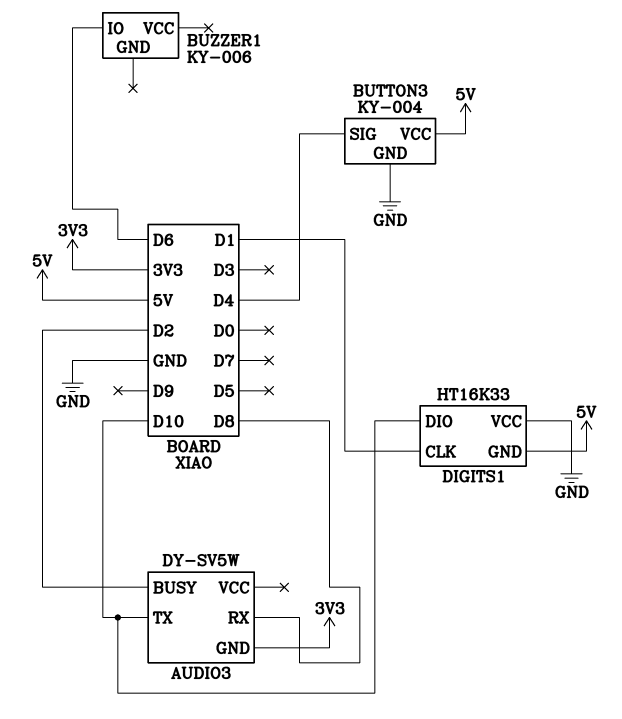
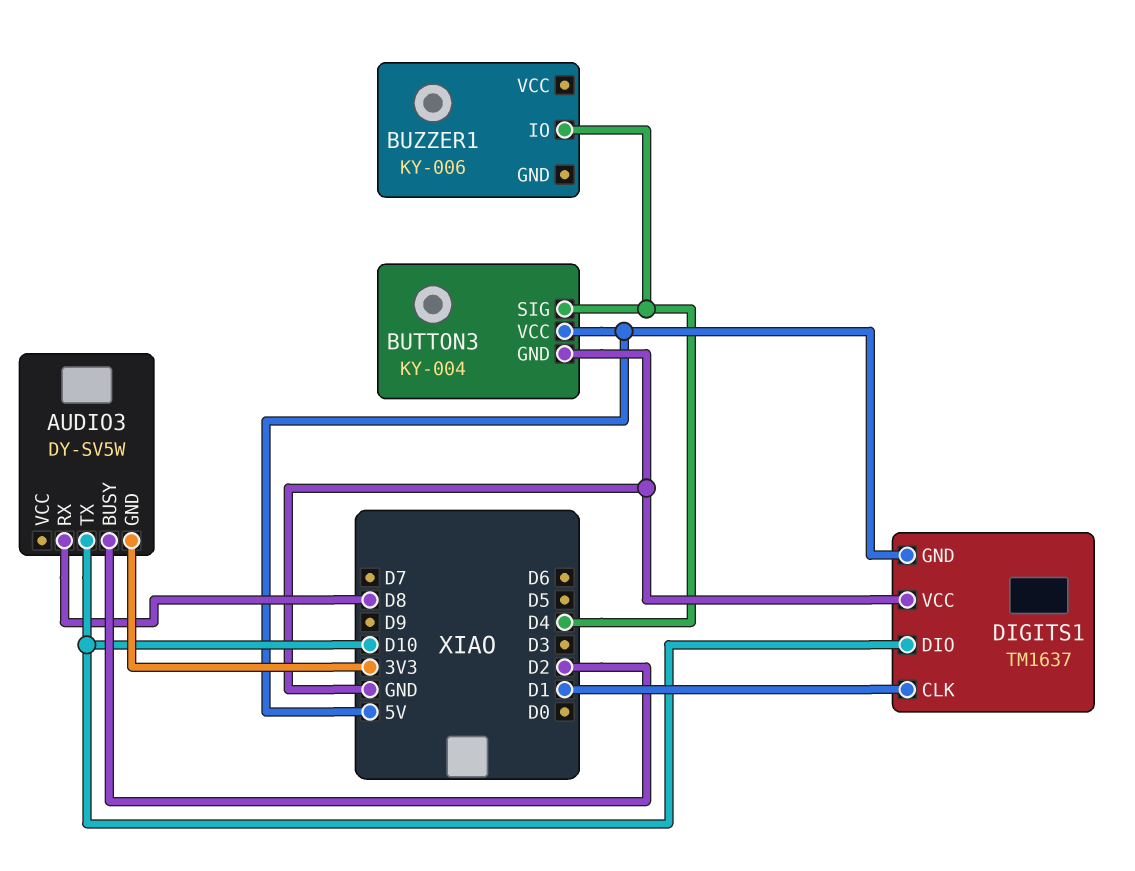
BUZZER1 pin IO: D6 -> D4
DIGITS1: HT16K33 -> TM1637

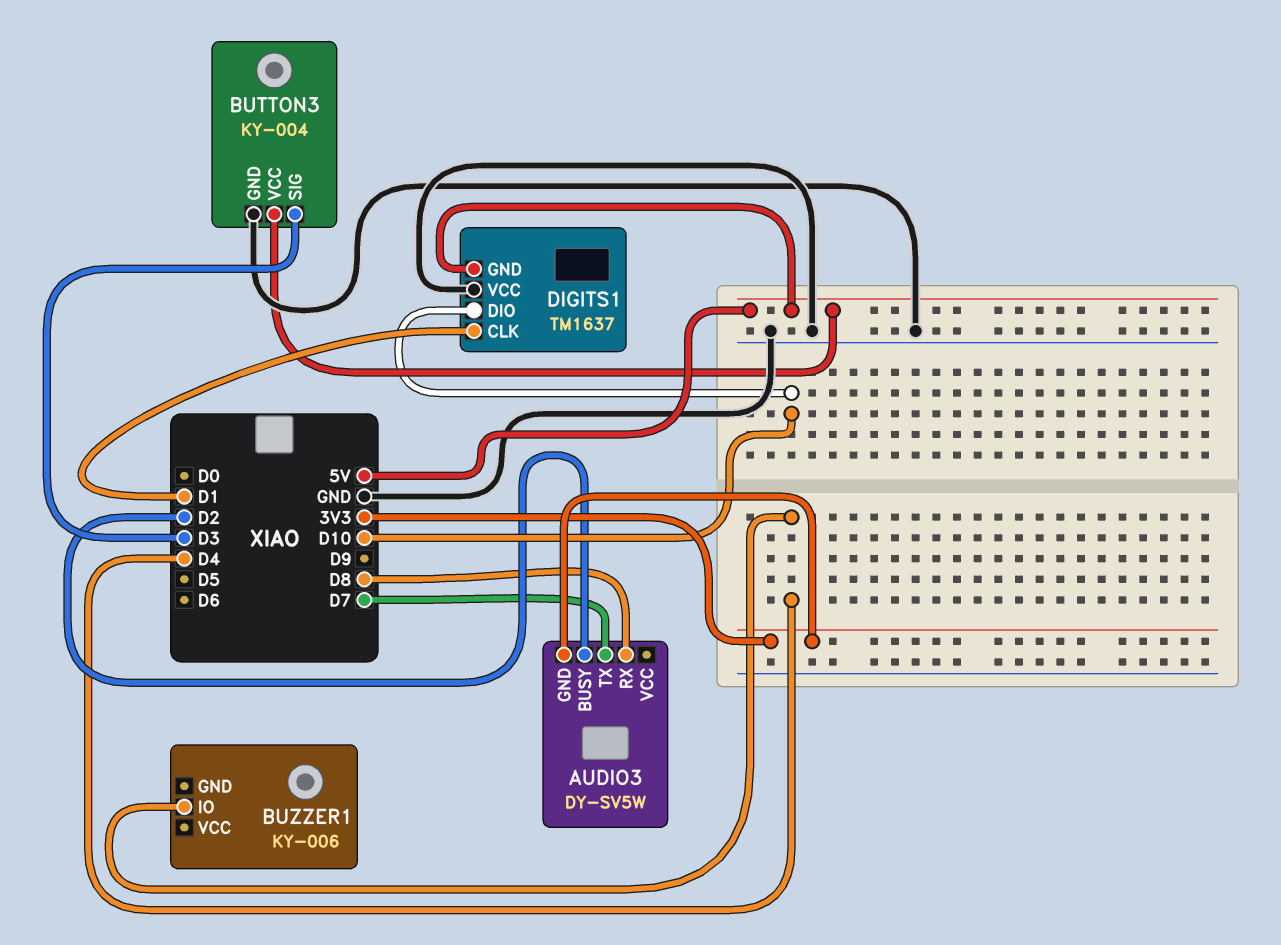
AUDIO3 pin TX: D10 -> D7
BUTTON3 pin SIG: D4 -> D3

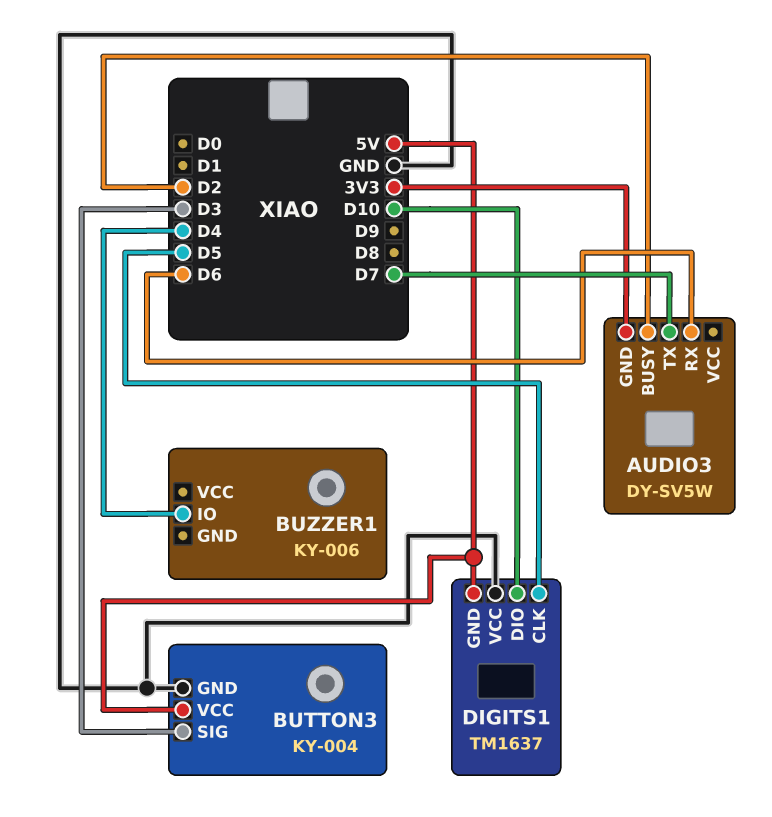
AUDIO3 pin RX: D8 -> D6
DIGITS1 pin CLK: D1 -> D5

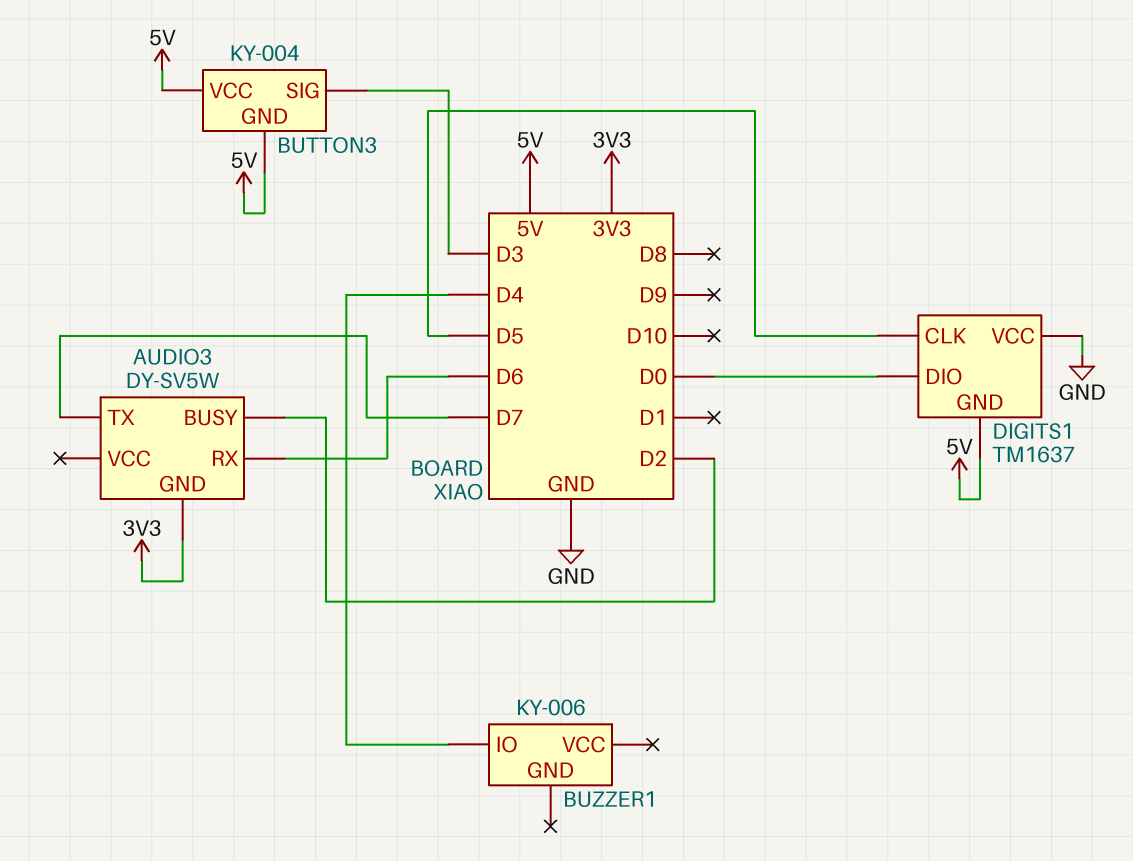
BUTTON3 pin GND: GND -> 5V
DIGITS1 pin DIO: D10 -> D0

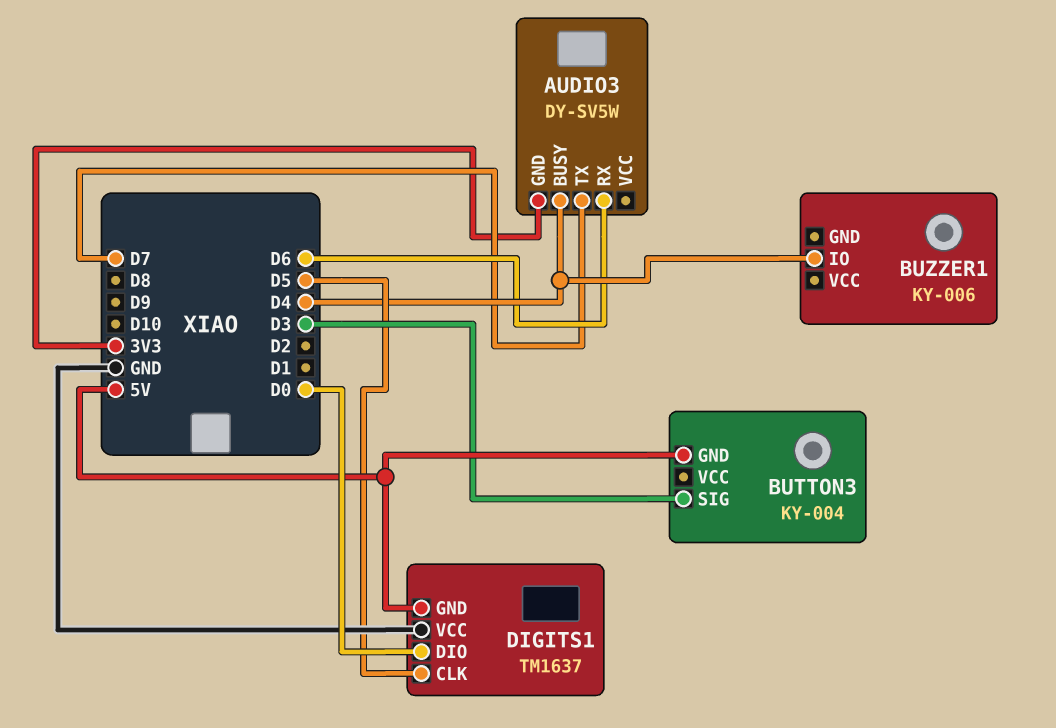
AUDIO3 pin BUSY: D2 -> D4
BUTTON3 pin VCC: 5V -> none

